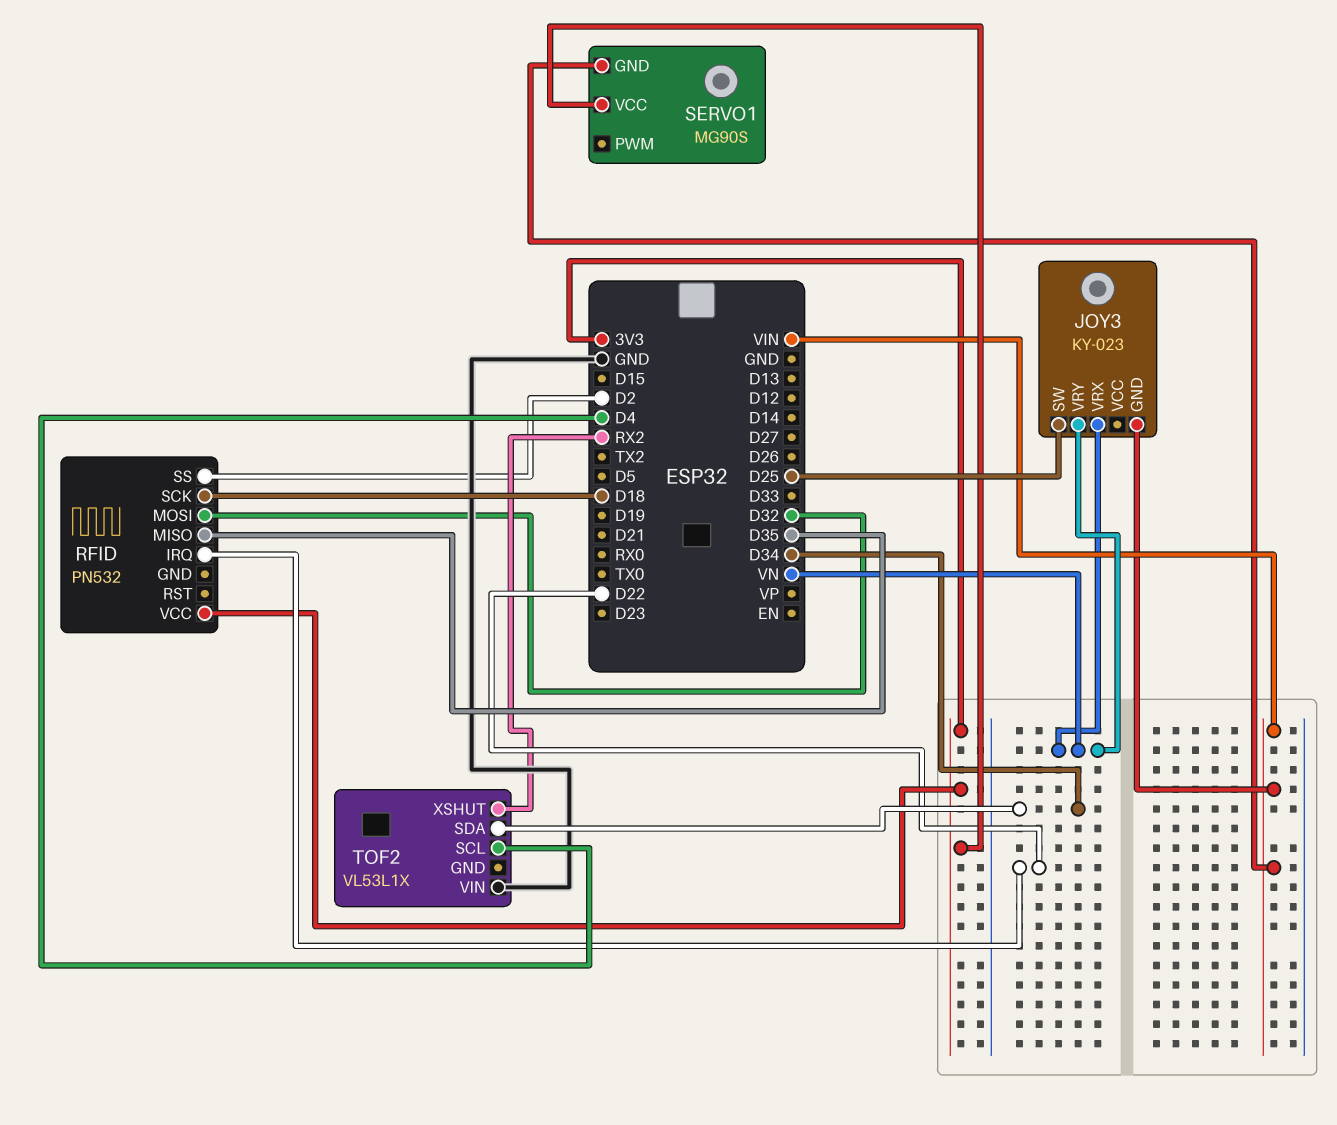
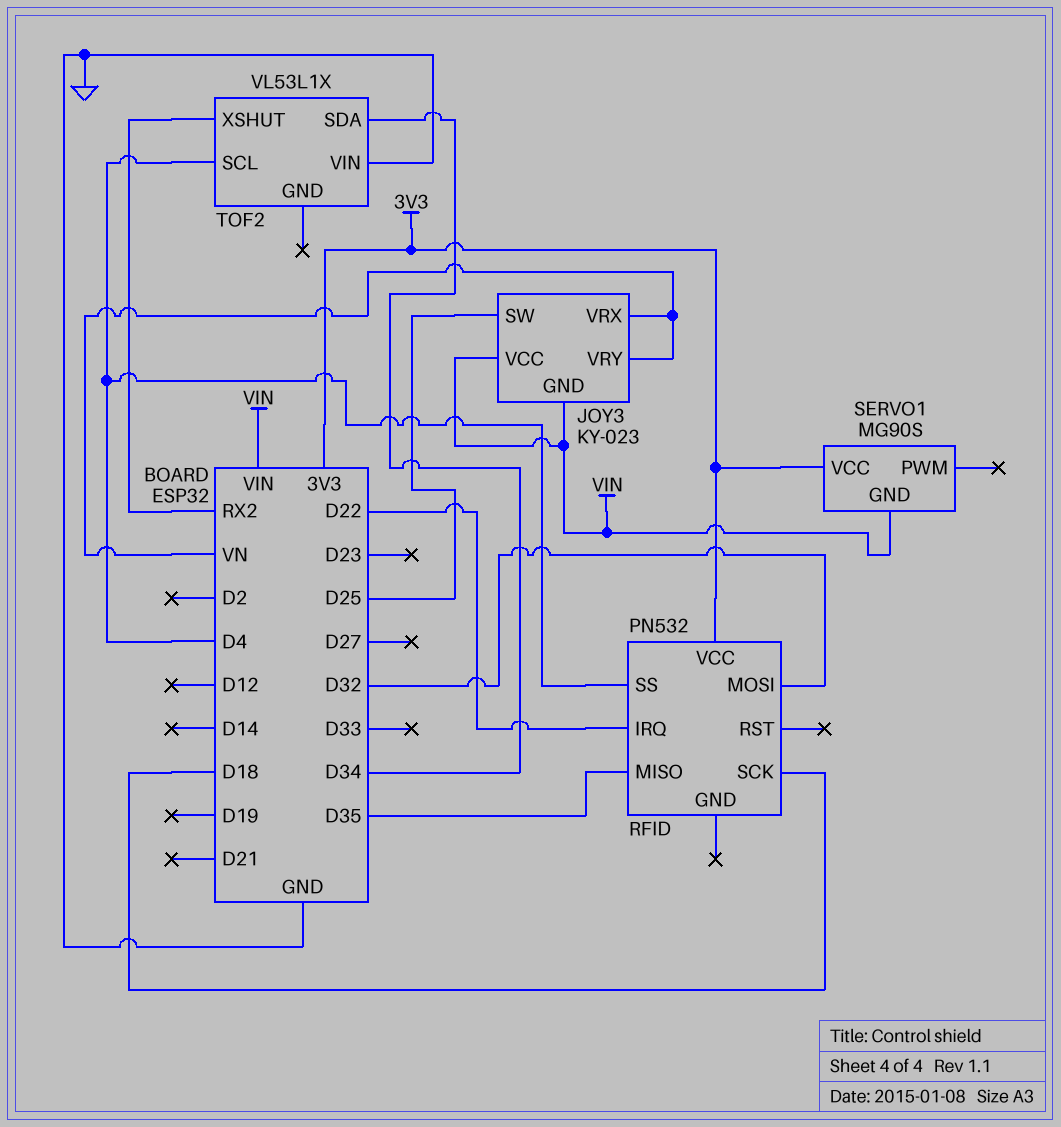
JOY3 pin VCC: none -> VIN
RFID pin SS: D2 -> D4

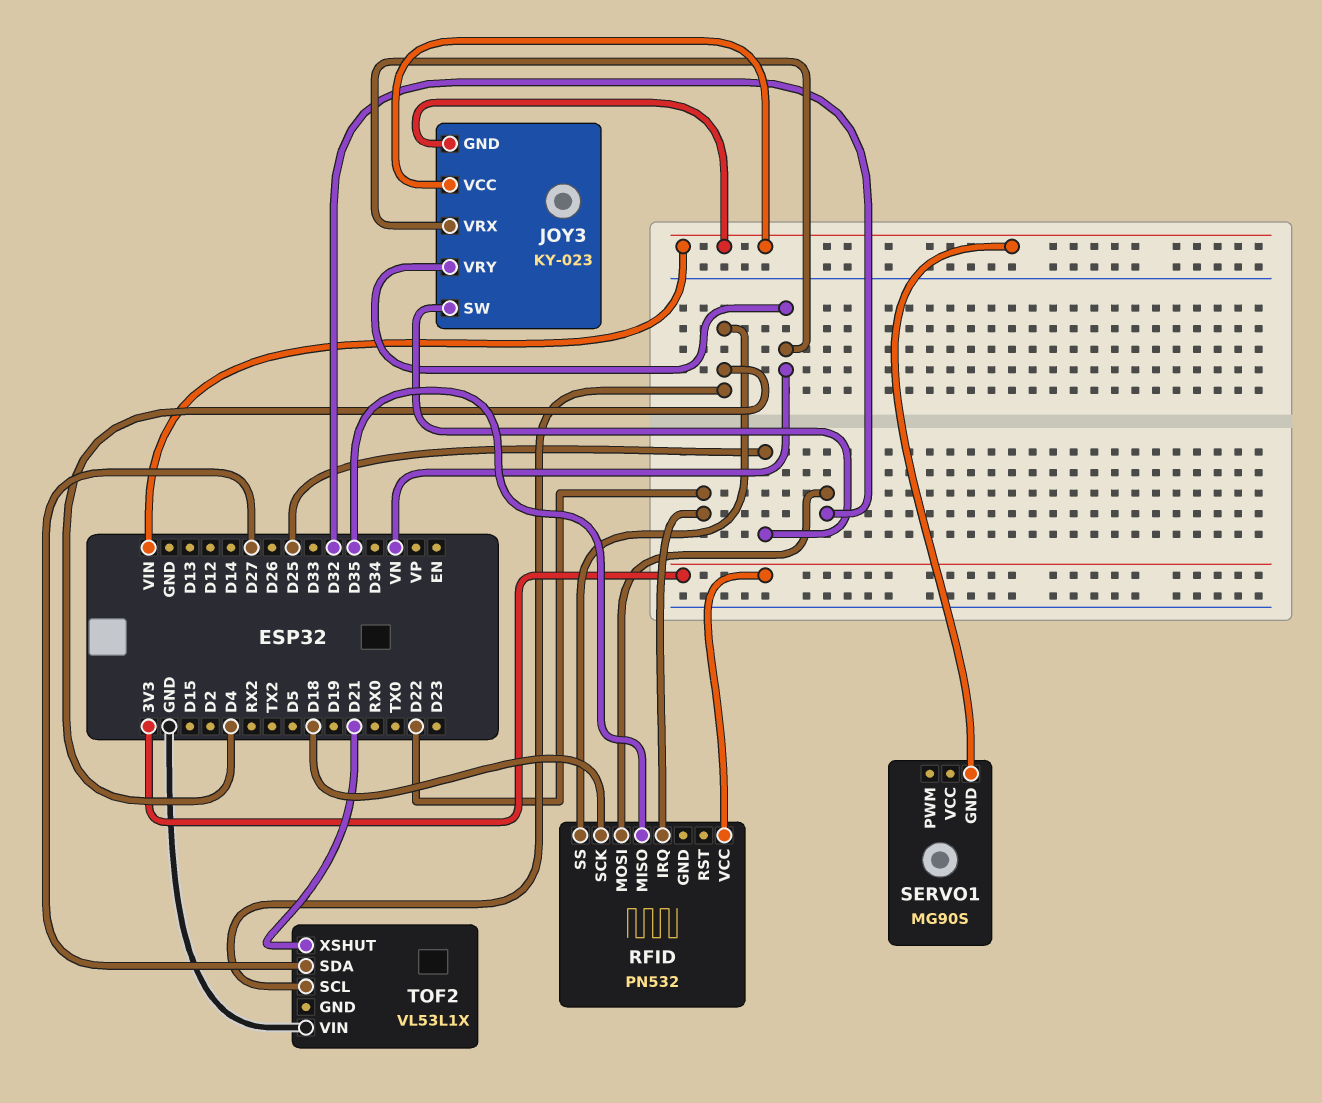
SERVO1 pin VCC: 3V3 -> none
TOF2 pin SDA: D34 -> D27
TOF2 pin XSHUT: RX2 -> D21

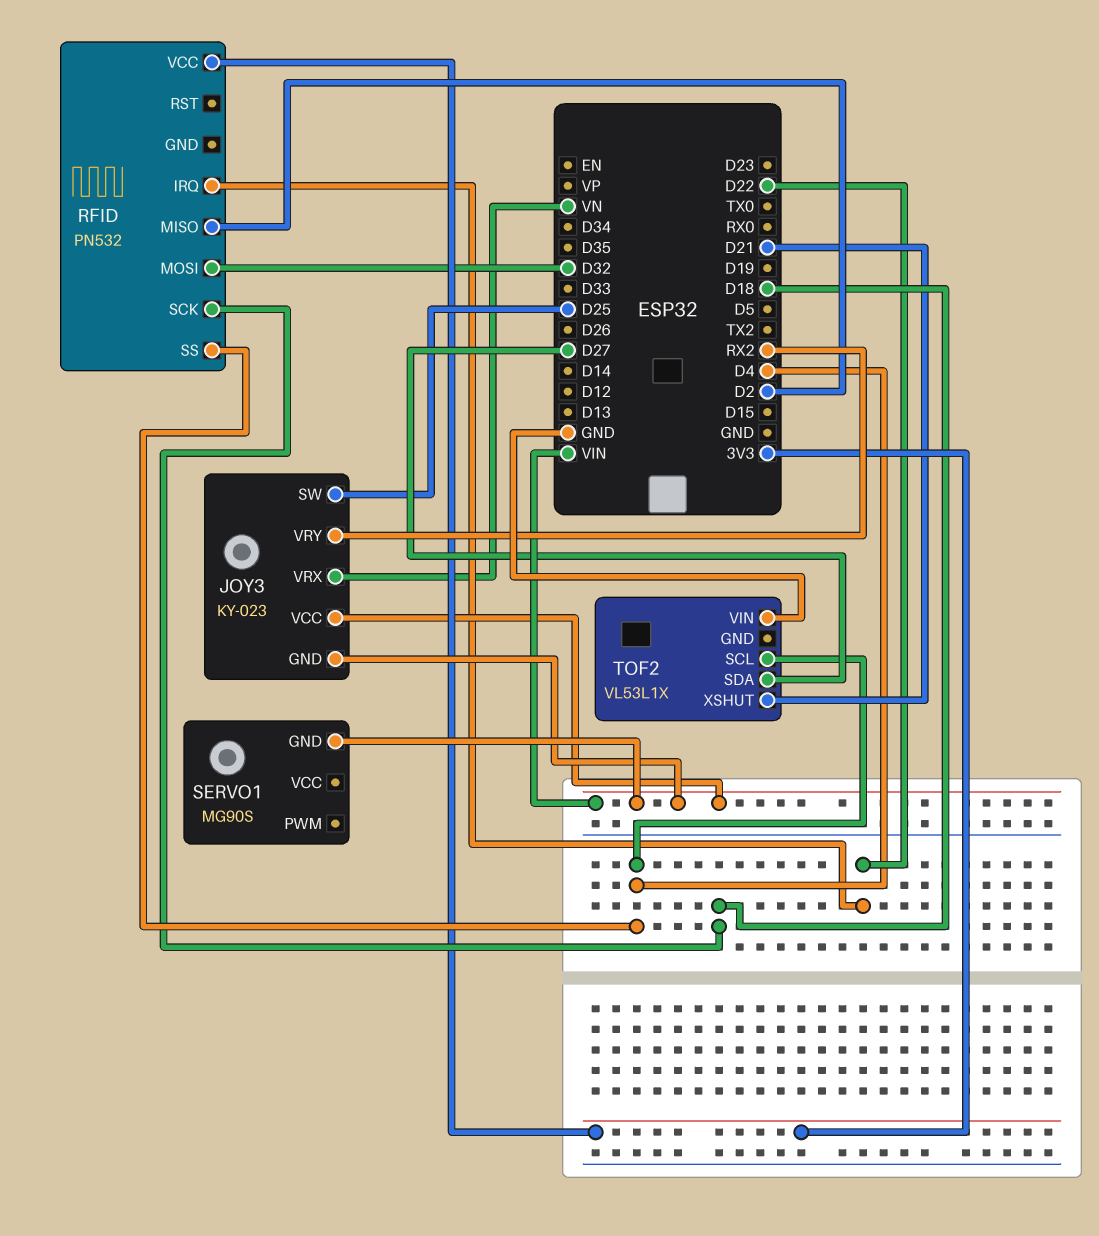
JOY3 pin VRY: VN -> RX2
RFID pin MISO: D35 -> D2

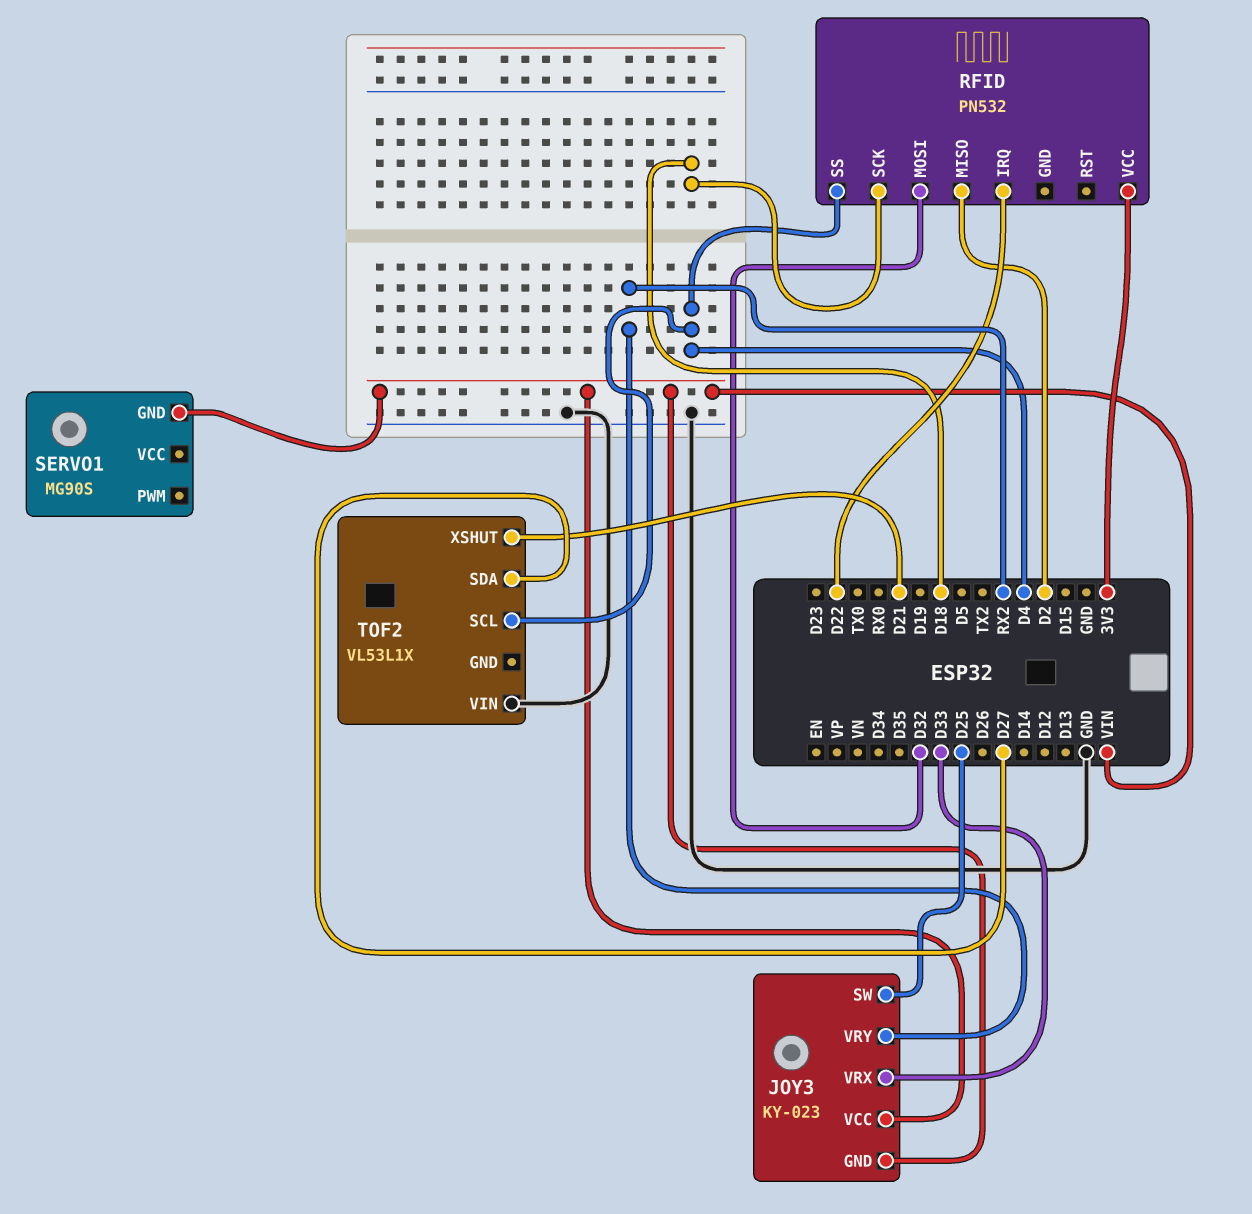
JOY3 pin VRX: VN -> D33

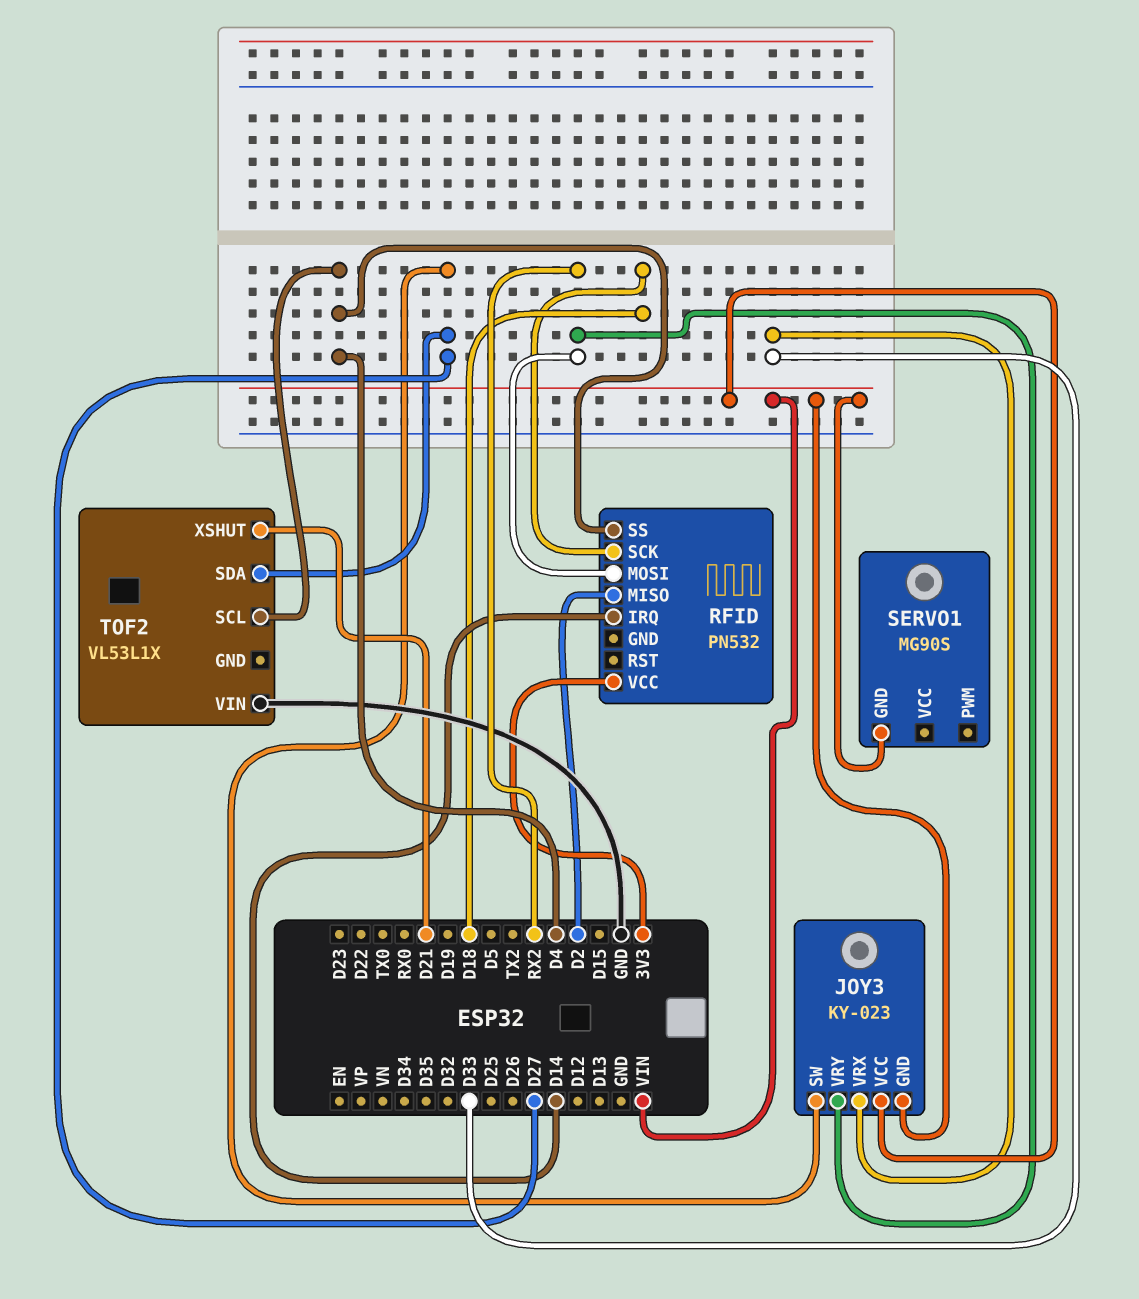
JOY3 pin SW: D25 -> D27
RFID pin IRQ: D22 -> D14
RFID pin MOSI: D32 -> RX2

